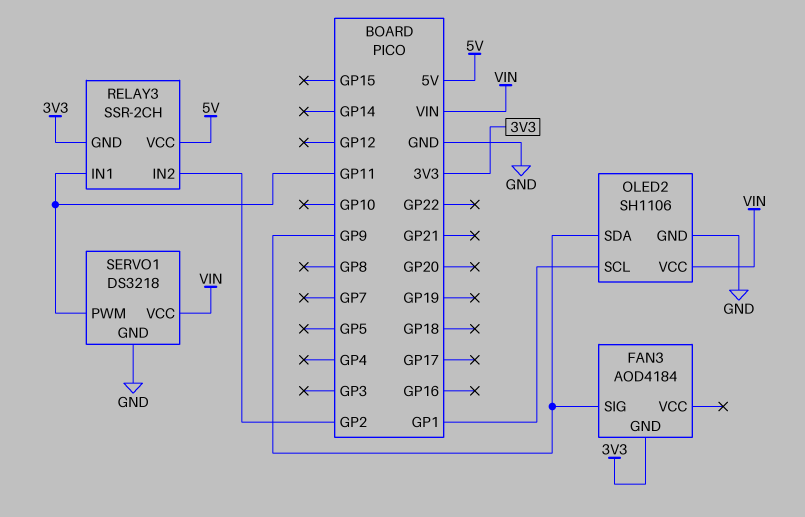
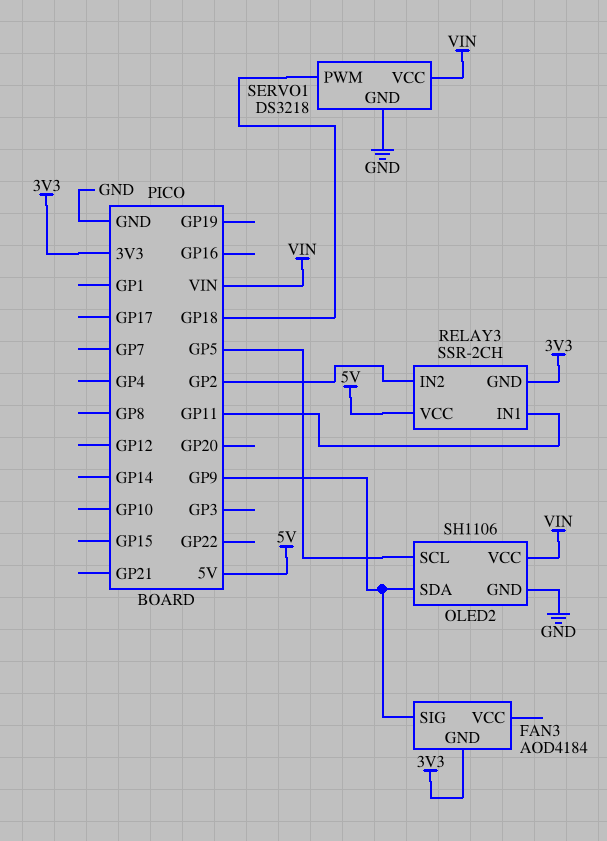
OLED2 pin SCL: GP1 -> GP5
SERVO1 pin PWM: GP11 -> GP18

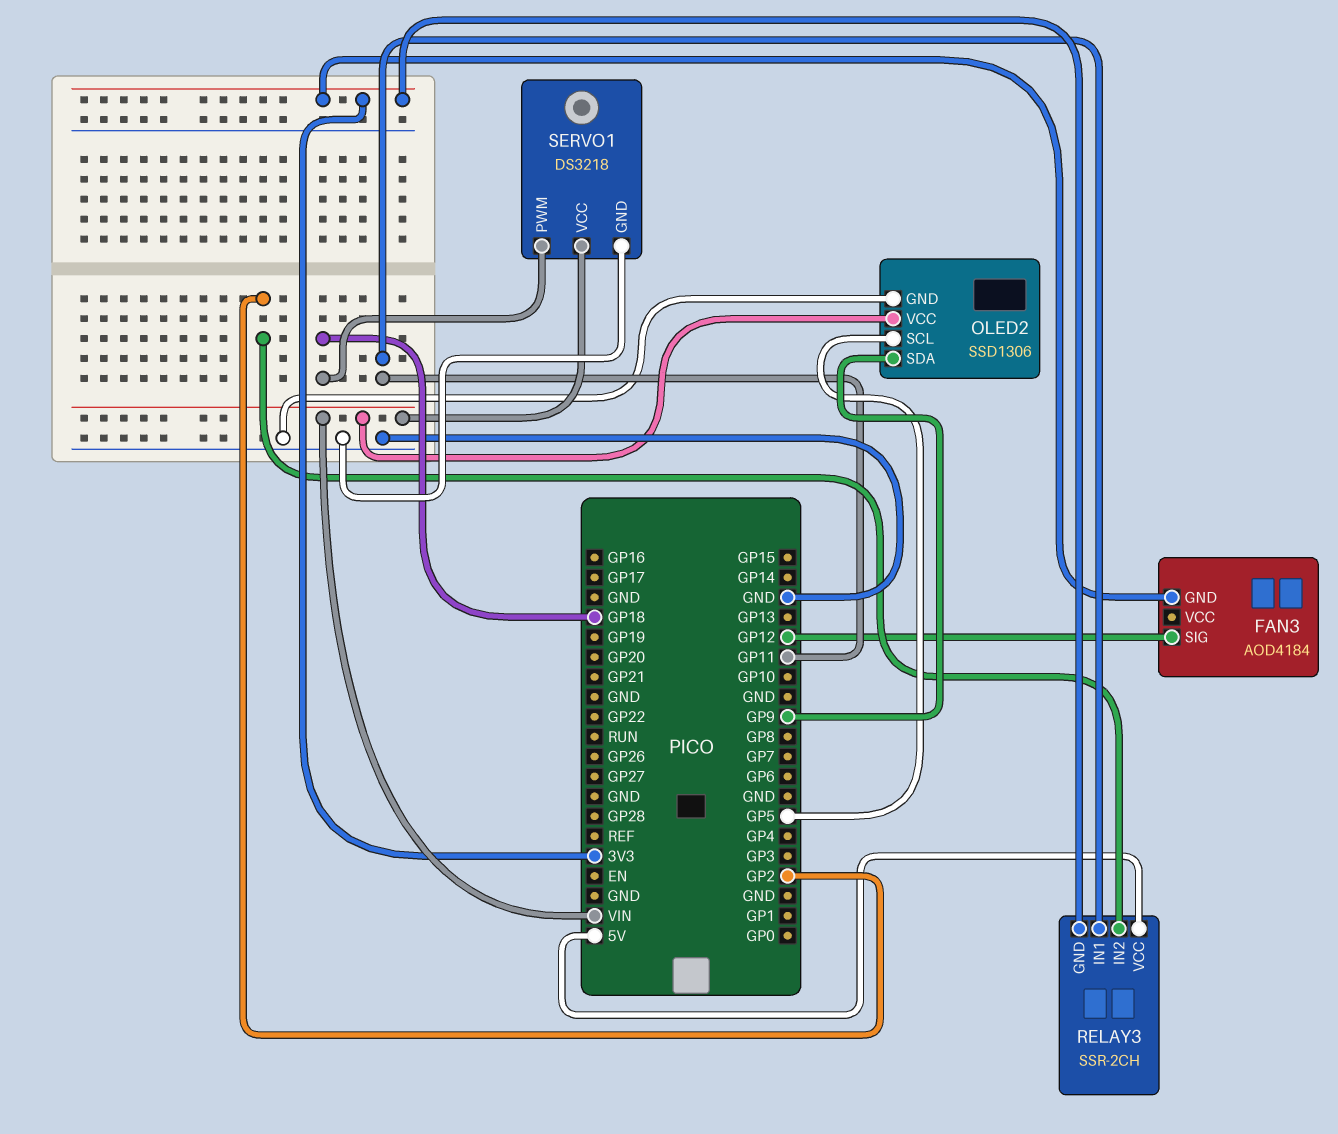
FAN3 pin SIG: GP9 -> GP12
OLED2: SH1106 -> SSD1306

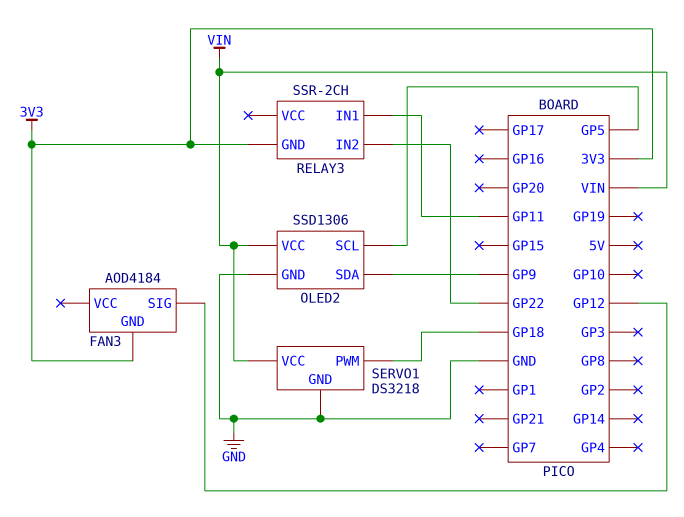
RELAY3 pin IN2: GP2 -> GP22
RELAY3 pin VCC: 5V -> none

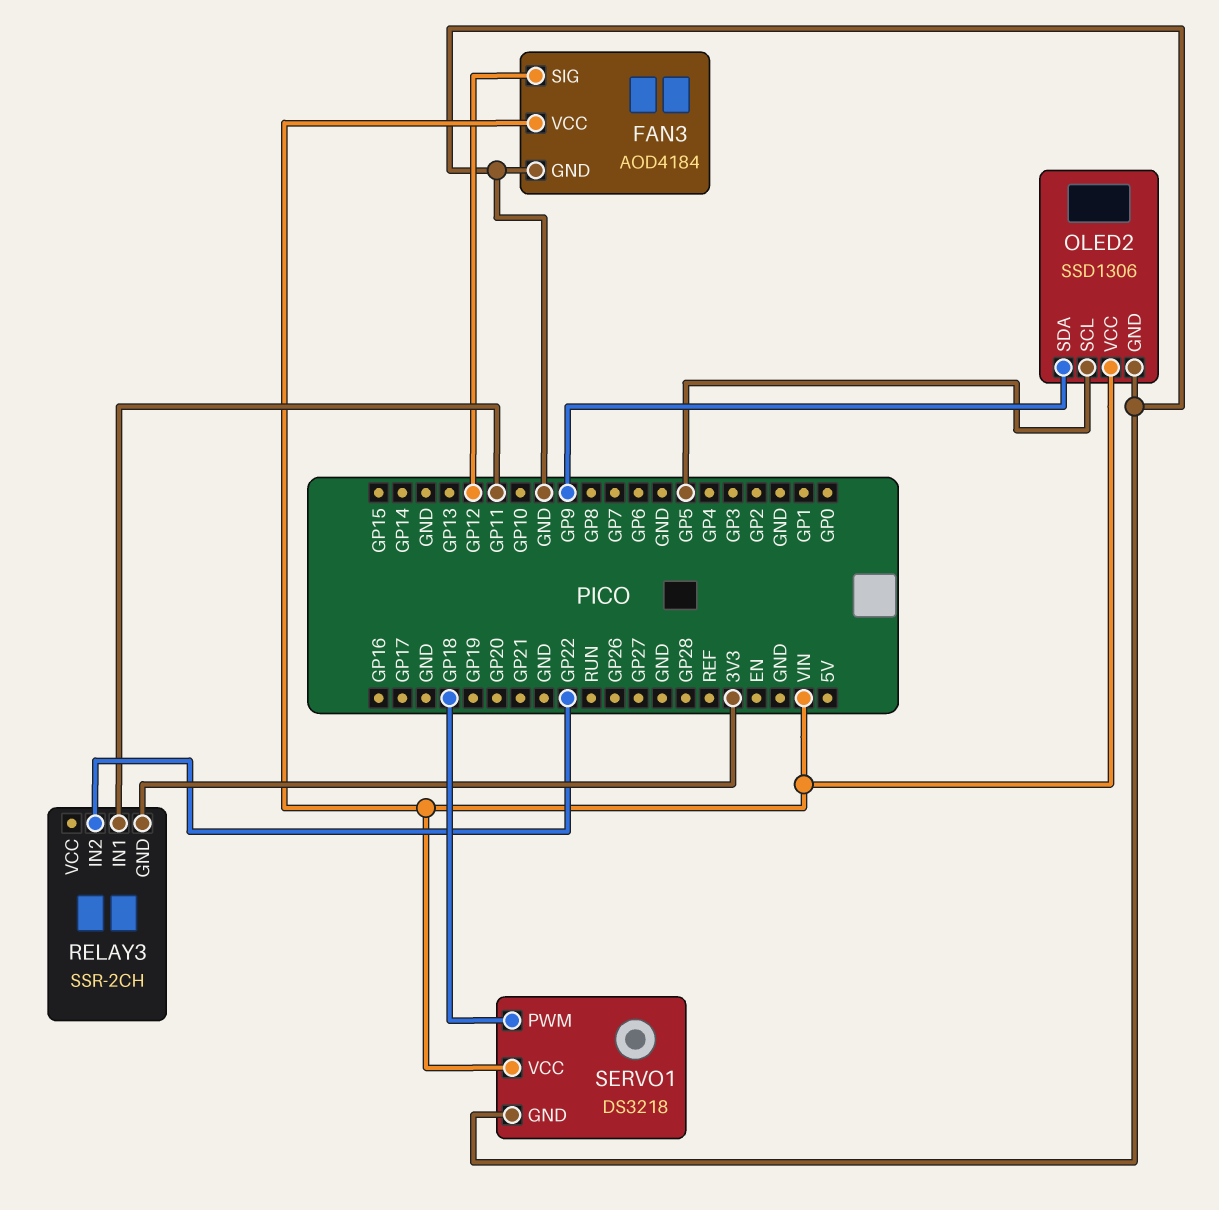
FAN3 pin GND: 3V3 -> GND
FAN3 pin VCC: none -> VIN

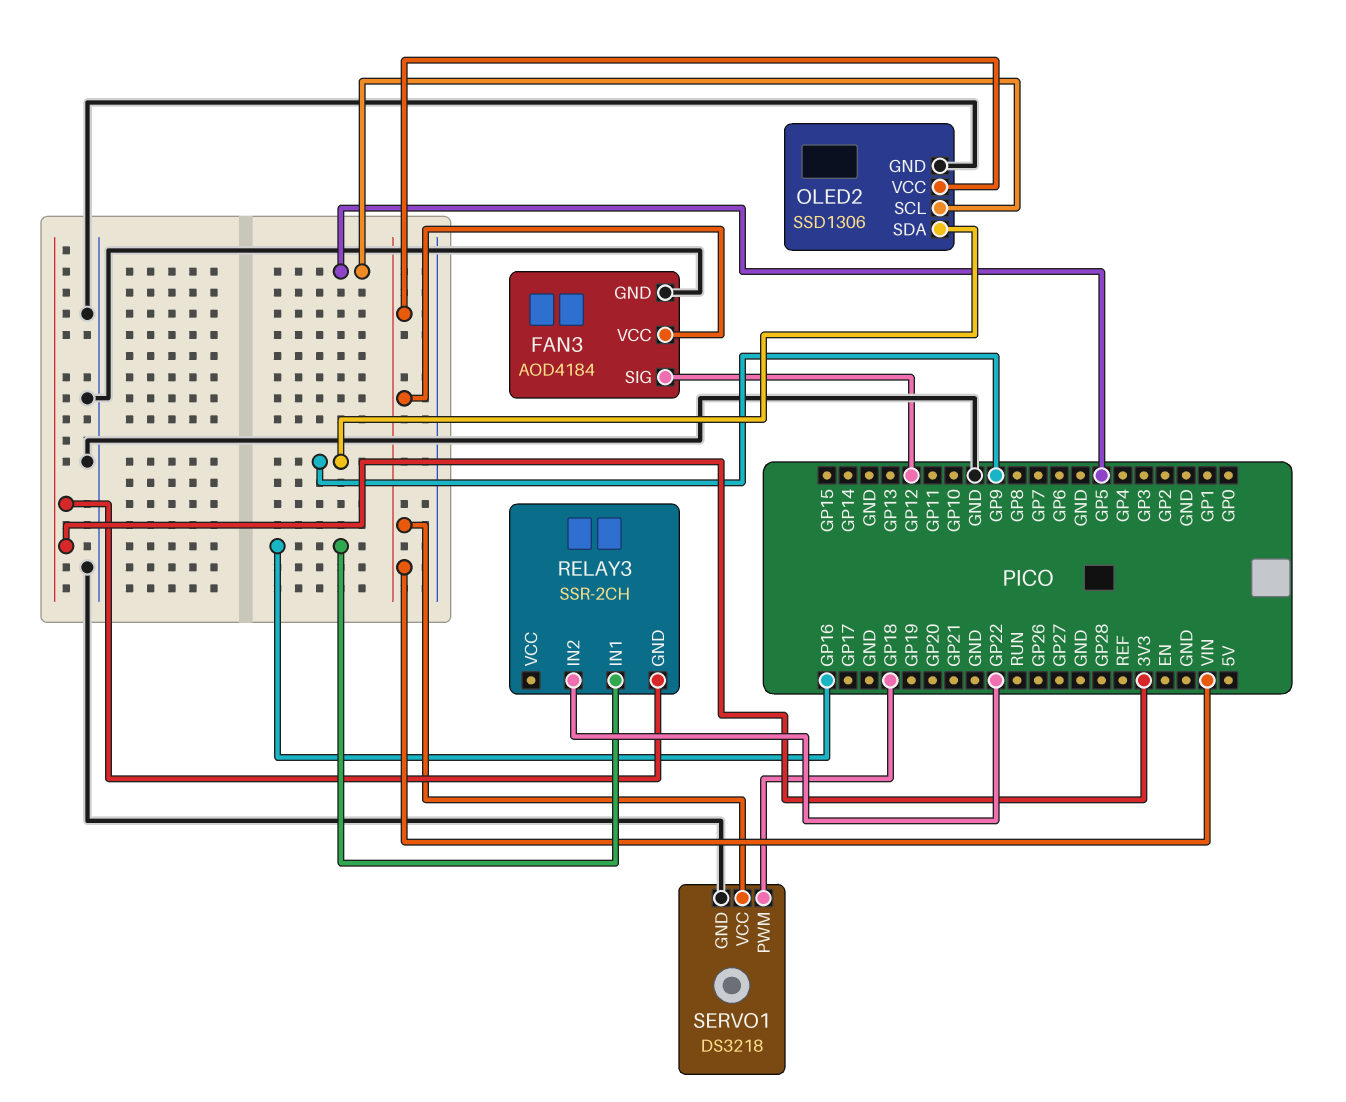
RELAY3 pin IN1: GP11 -> GP16

